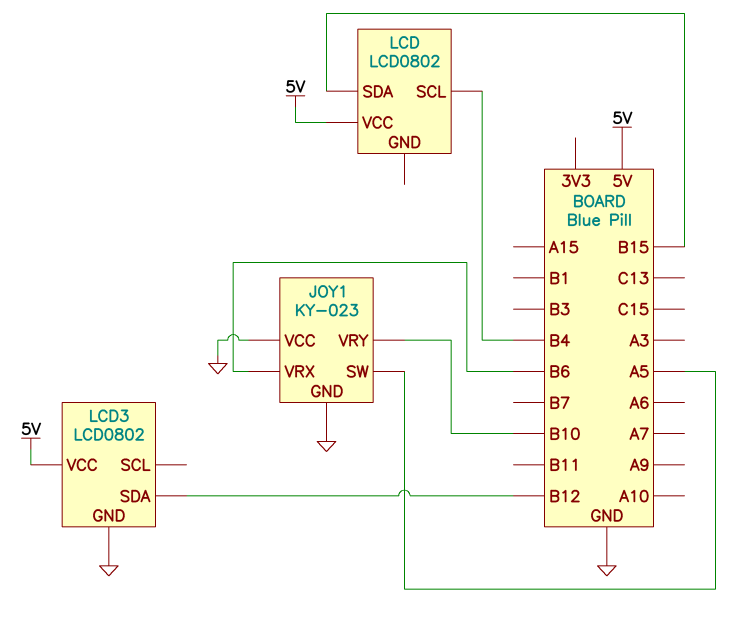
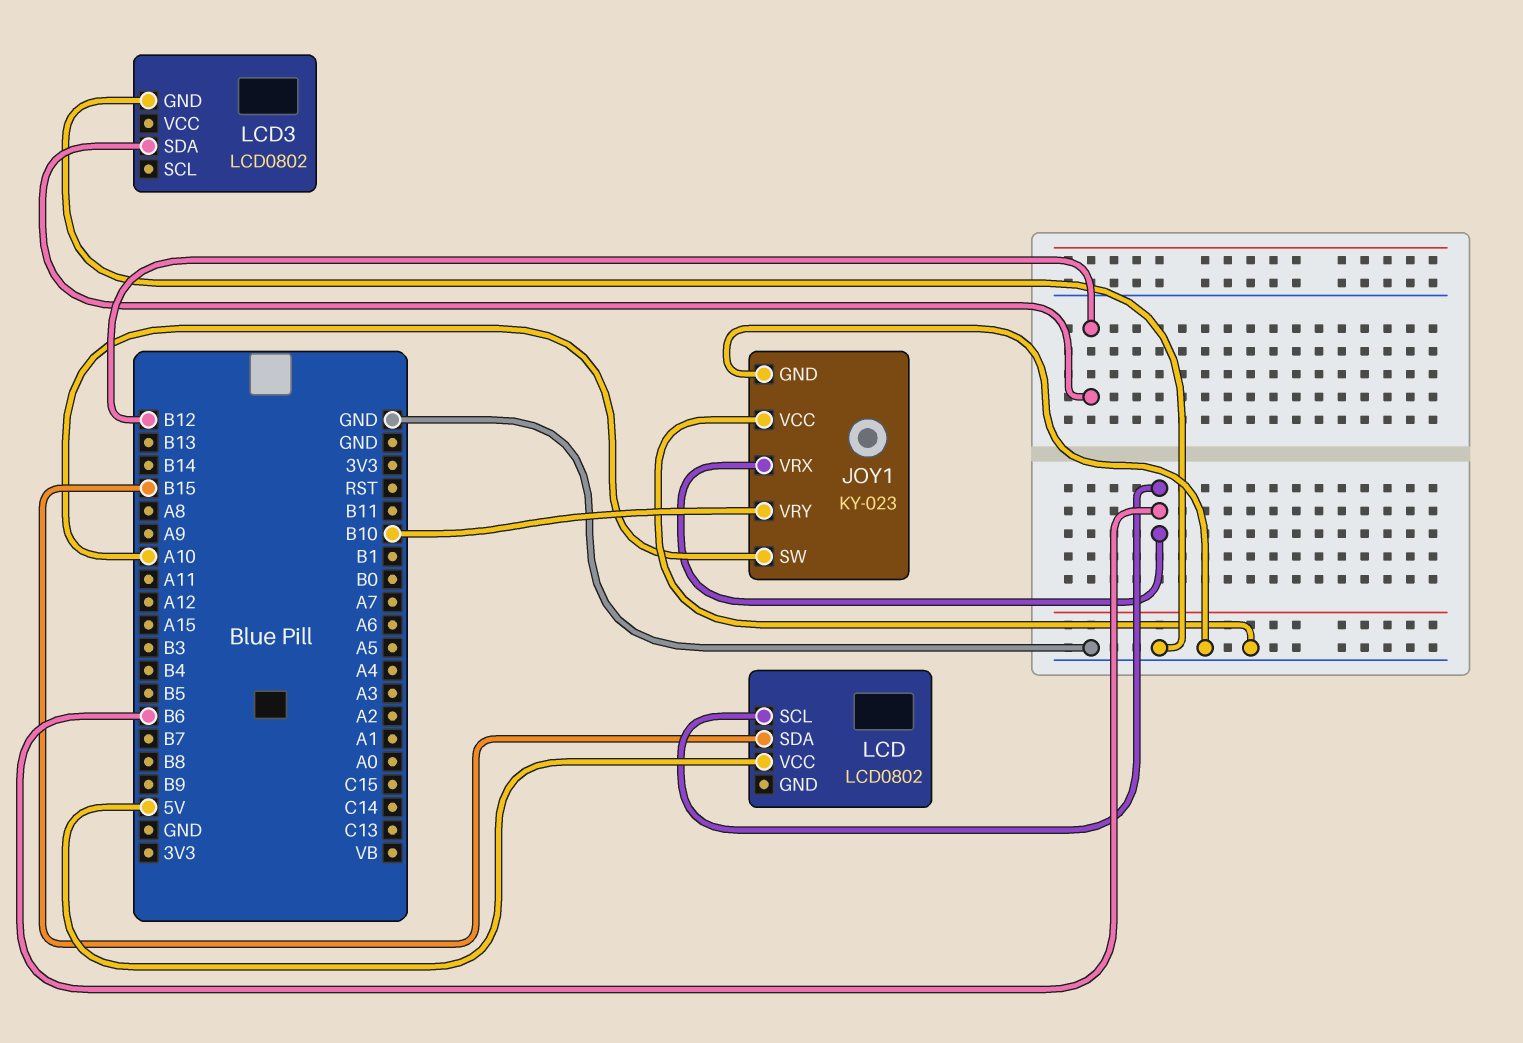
JOY1 pin SW: A5 -> A10
LCD pin SCL: B4 -> B6
LCD3 pin VCC: 5V -> none

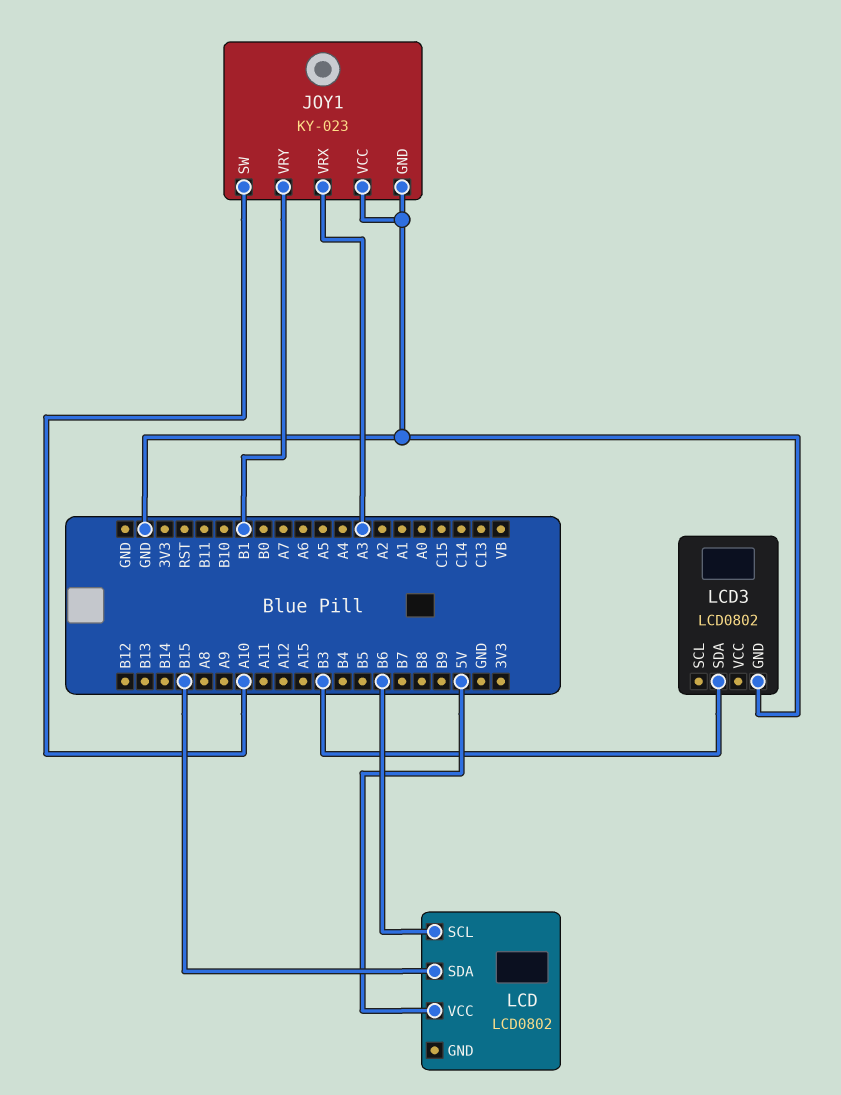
JOY1 pin VRX: B6 -> A3
JOY1 pin VRY: B10 -> B1
LCD3 pin SDA: B12 -> B3

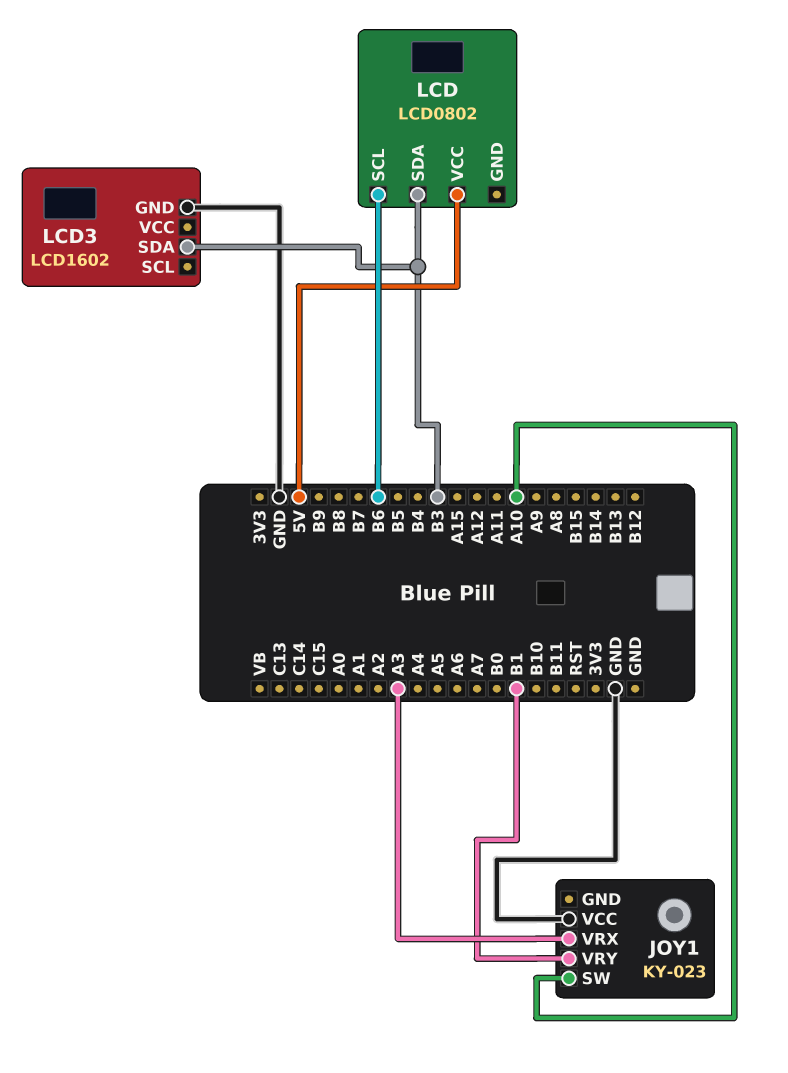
JOY1 pin GND: GND -> none
LCD pin SDA: B15 -> B3
LCD3: LCD0802 -> LCD1602

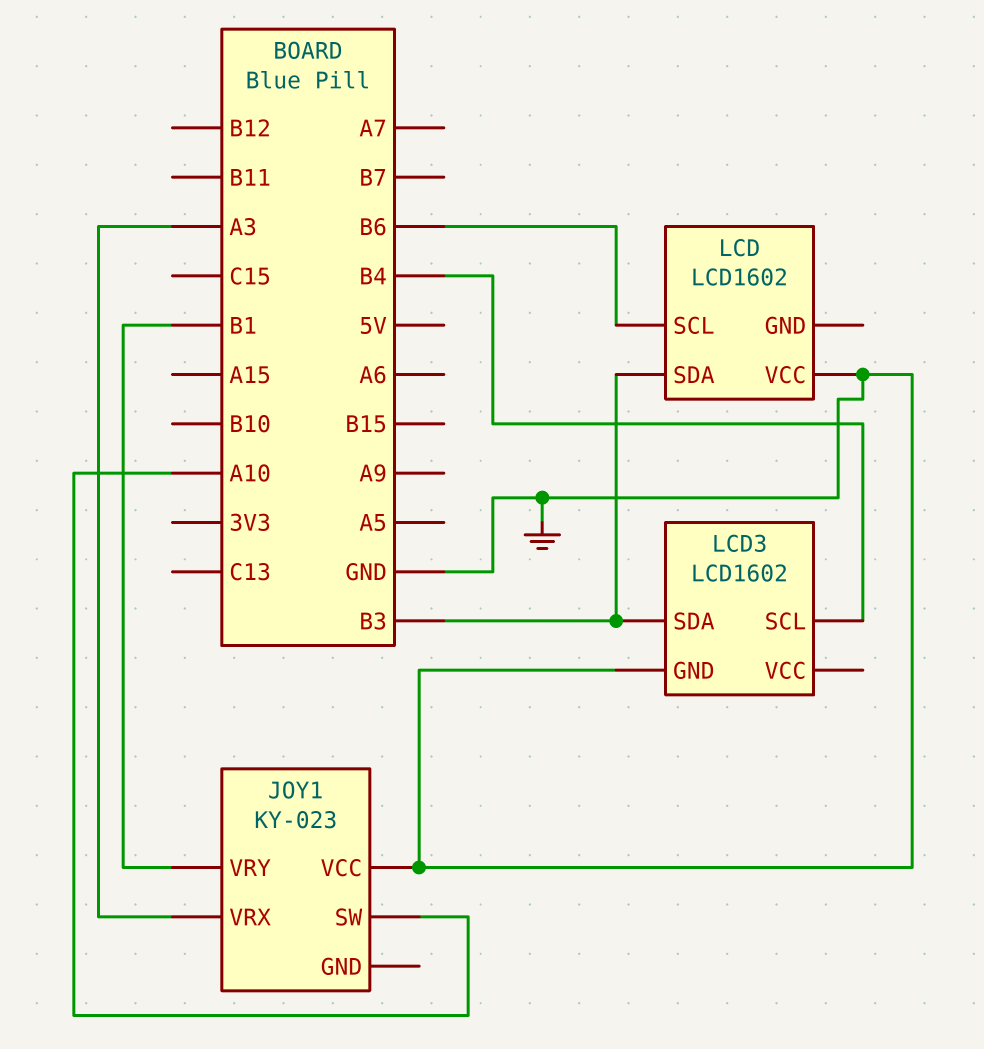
LCD: LCD0802 -> LCD1602
LCD pin VCC: 5V -> GND
LCD3 pin SCL: none -> B4

